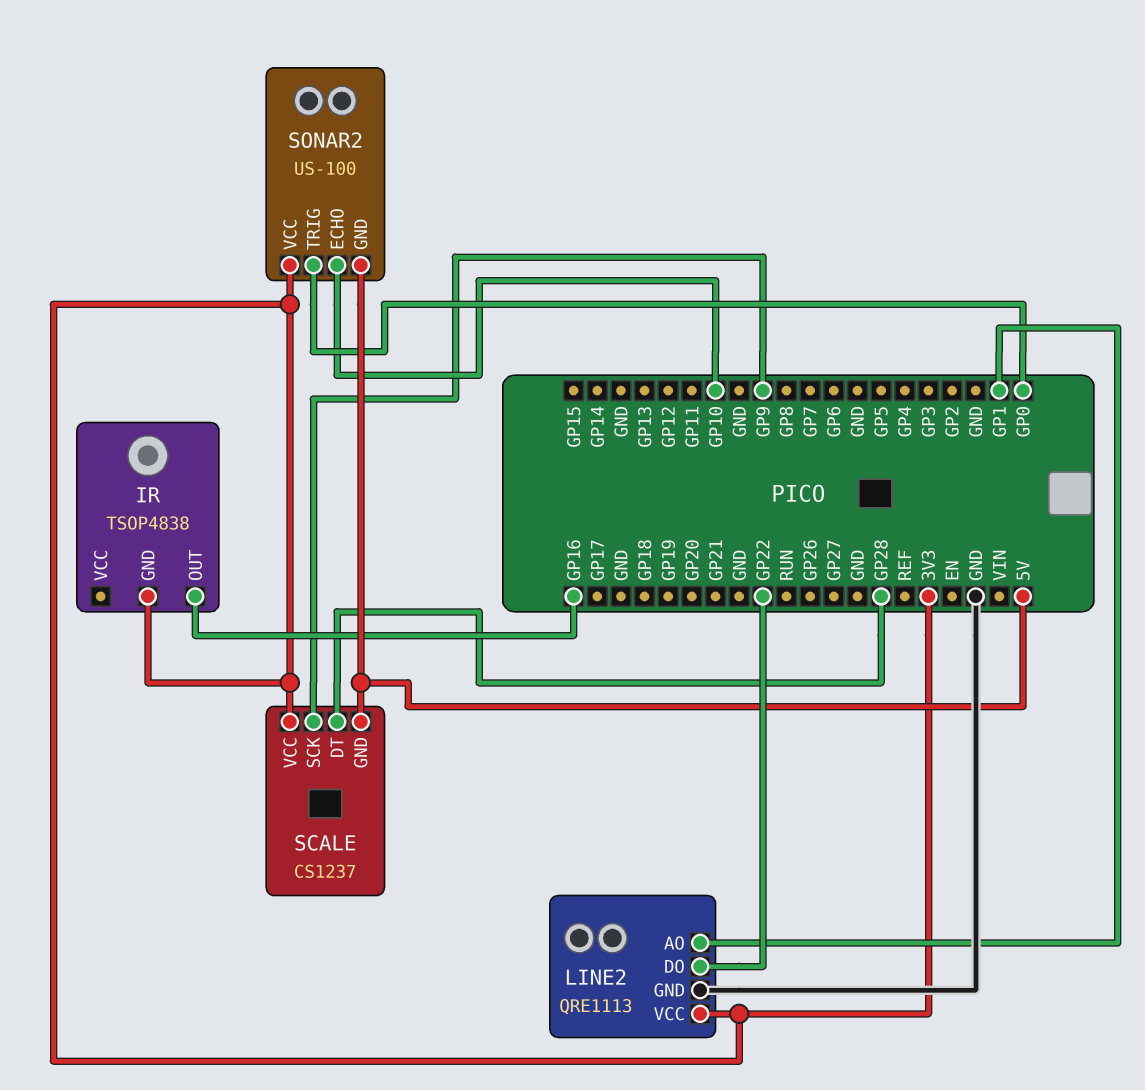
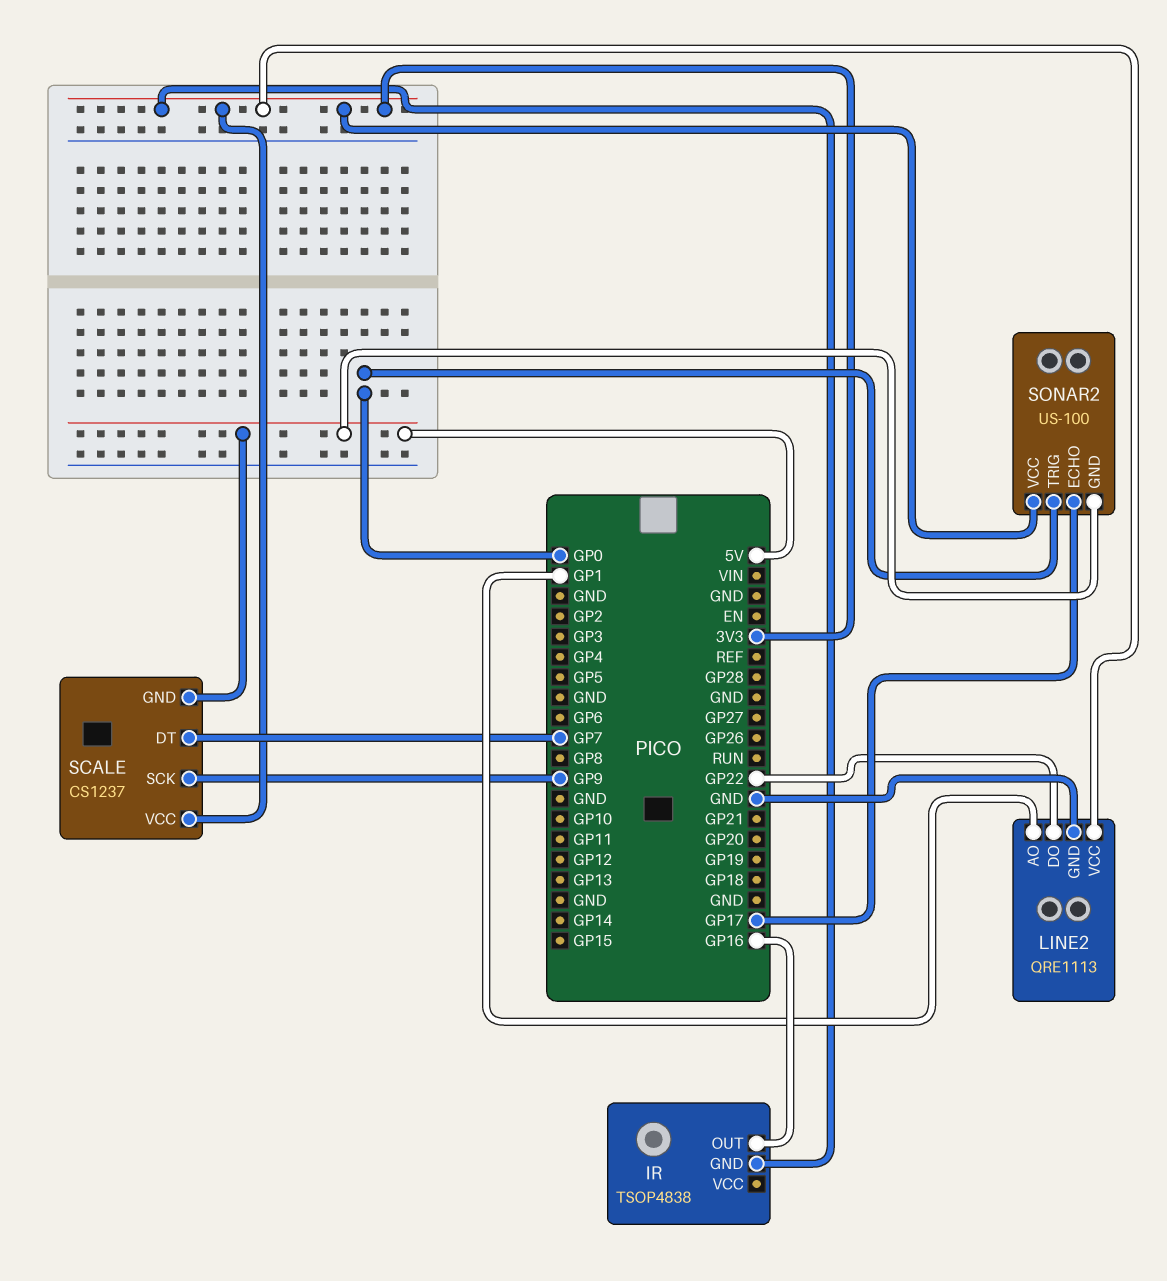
SCALE pin DT: GP28 -> GP7
SONAR2 pin ECHO: GP10 -> GP17

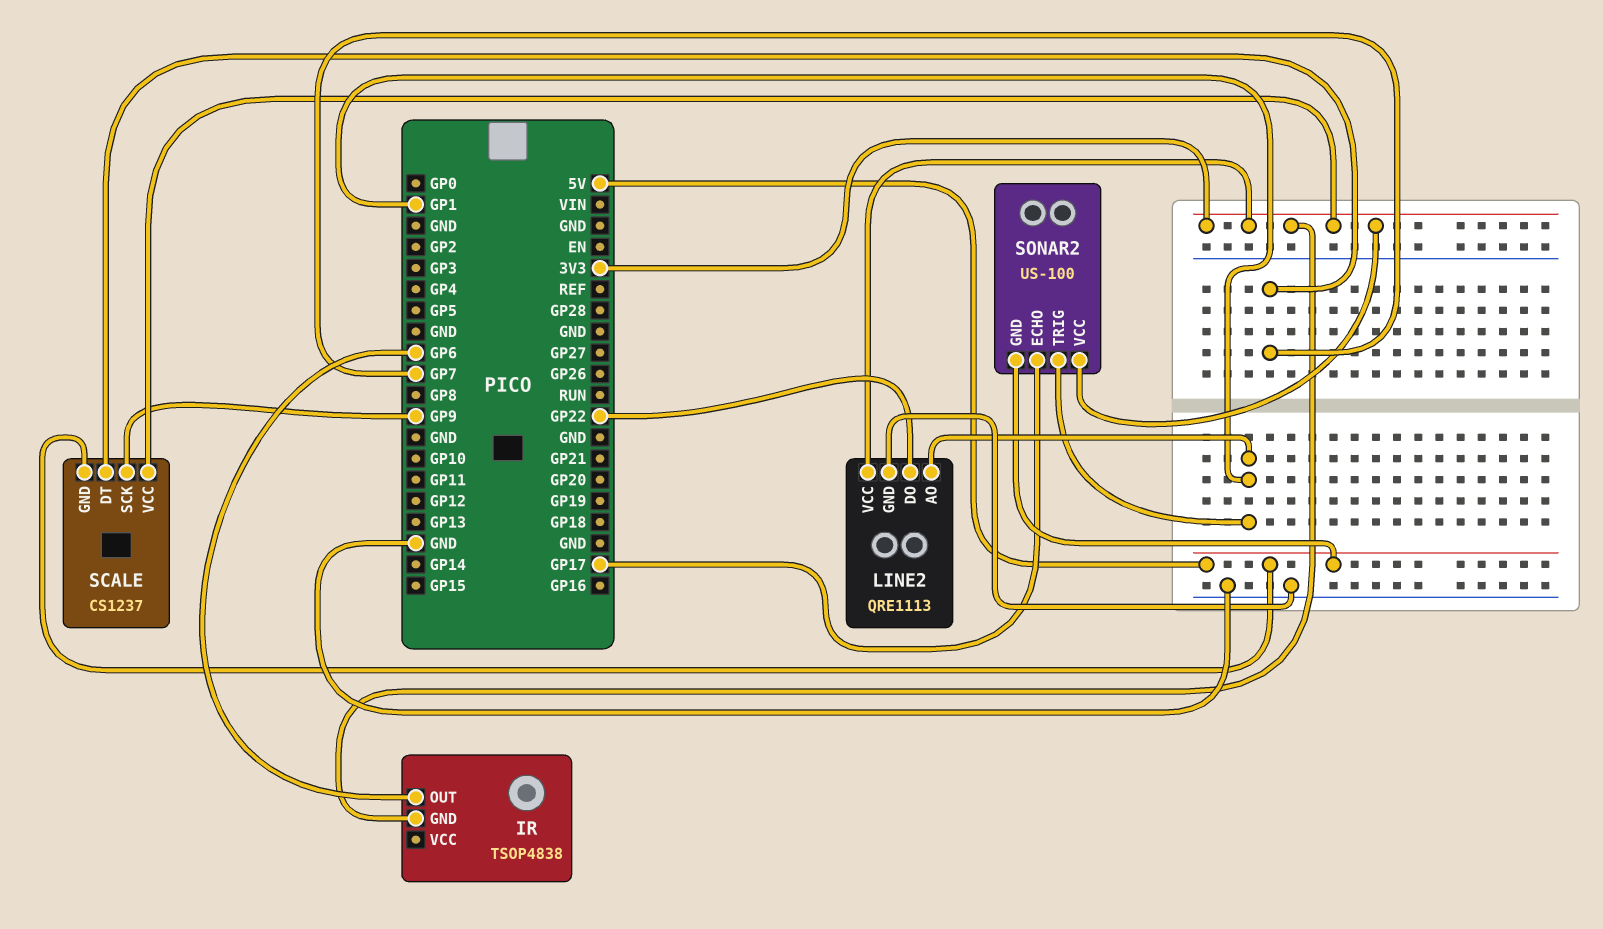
IR pin OUT: GP16 -> GP6
SONAR2 pin TRIG: GP0 -> GP1

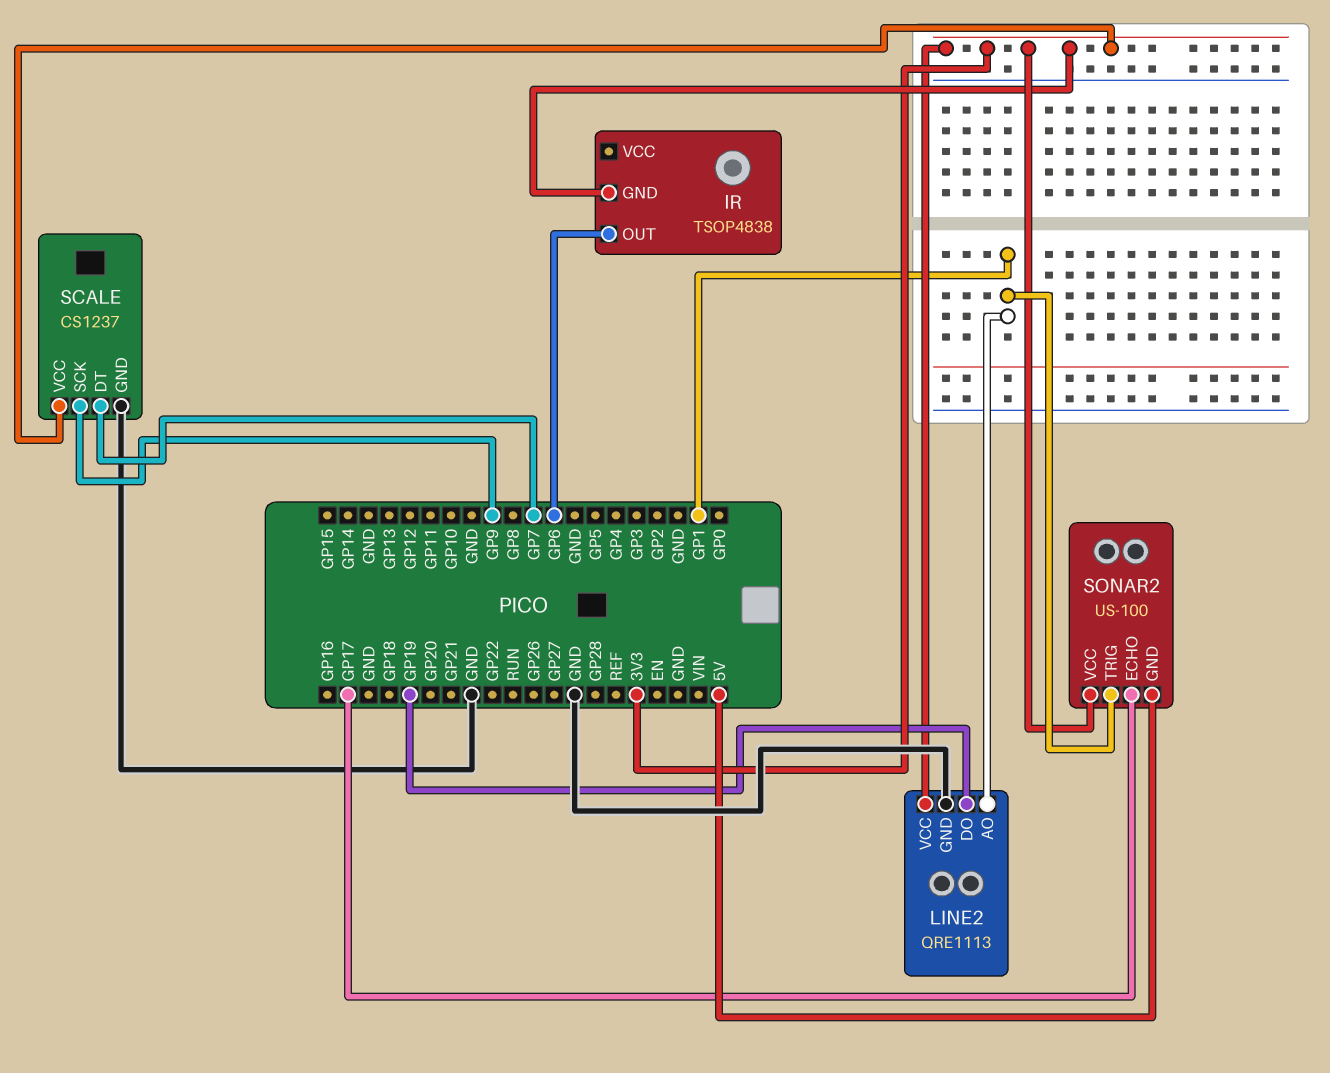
LINE2 pin DO: GP22 -> GP19
SCALE pin GND: 5V -> GND

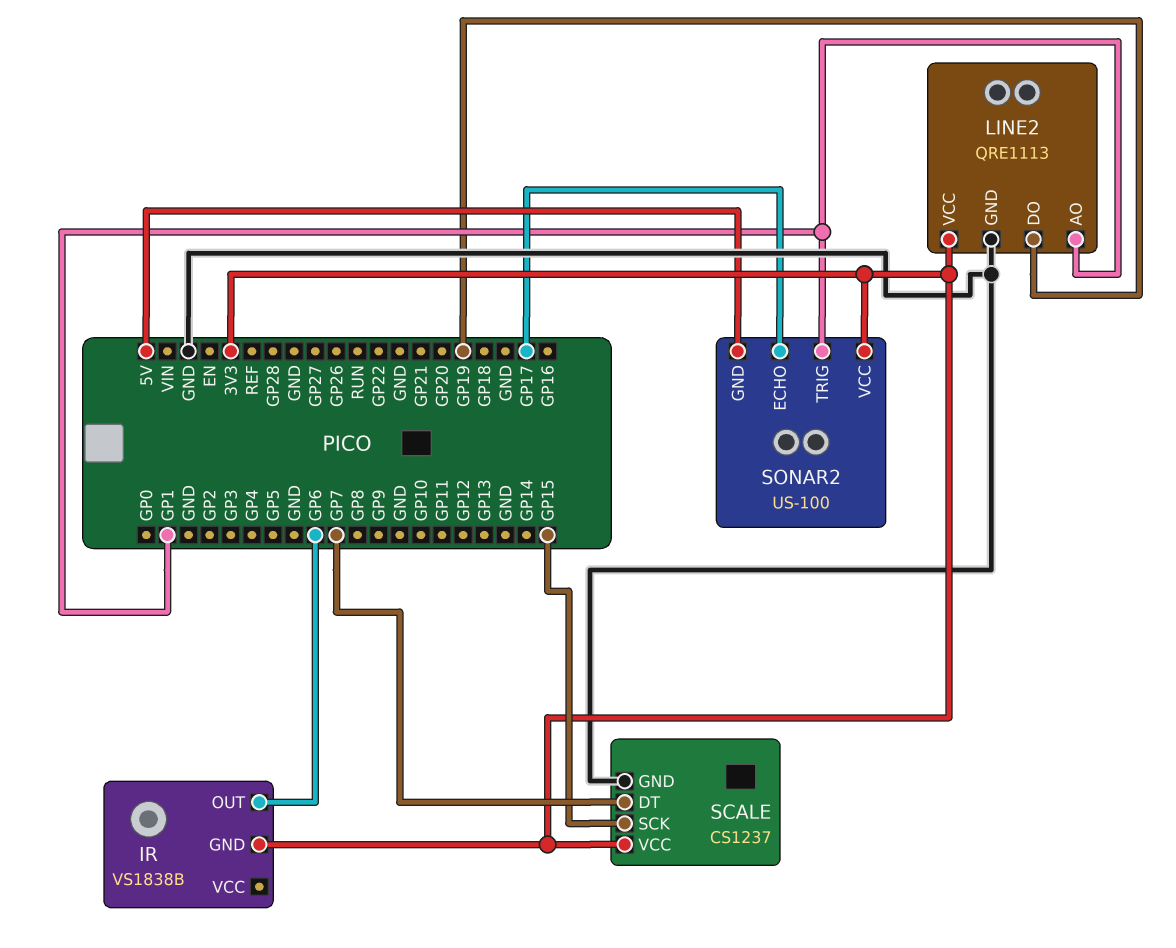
IR: TSOP4838 -> VS1838B
SCALE pin SCK: GP9 -> GP15

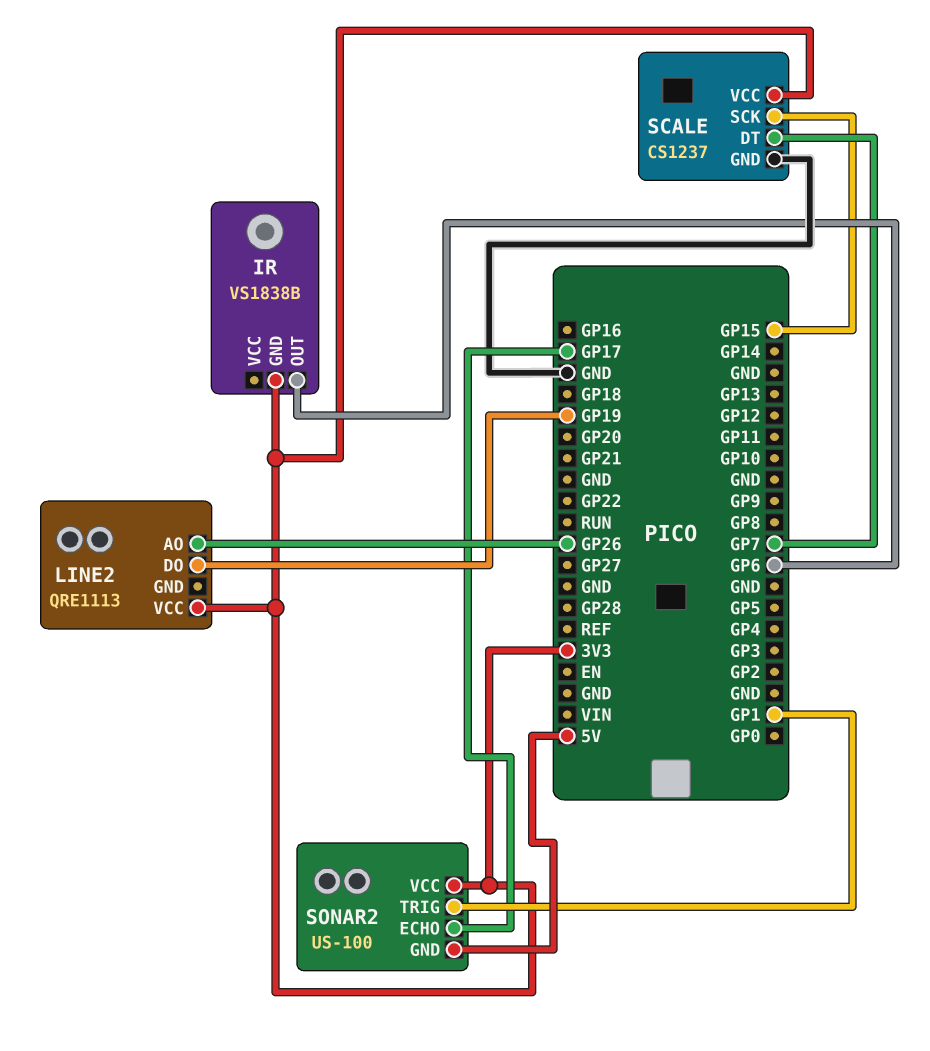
LINE2 pin AO: GP1 -> GP26
LINE2 pin GND: GND -> none

